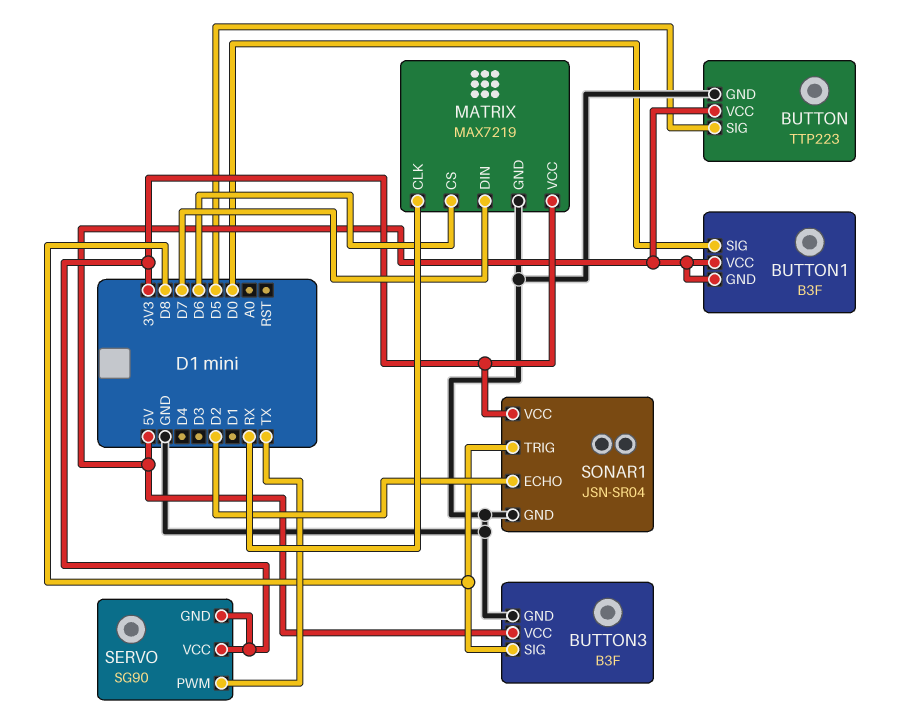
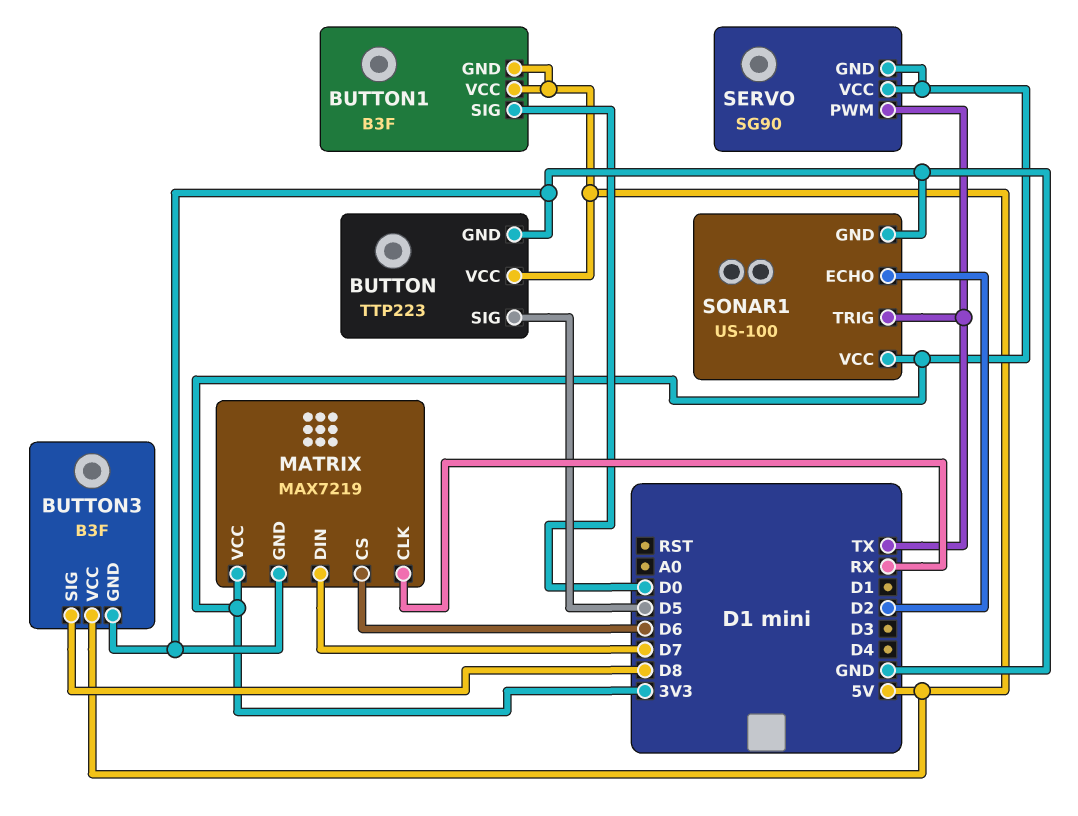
SONAR1: JSN-SR04 -> US-100
SONAR1 pin TRIG: D8 -> TX

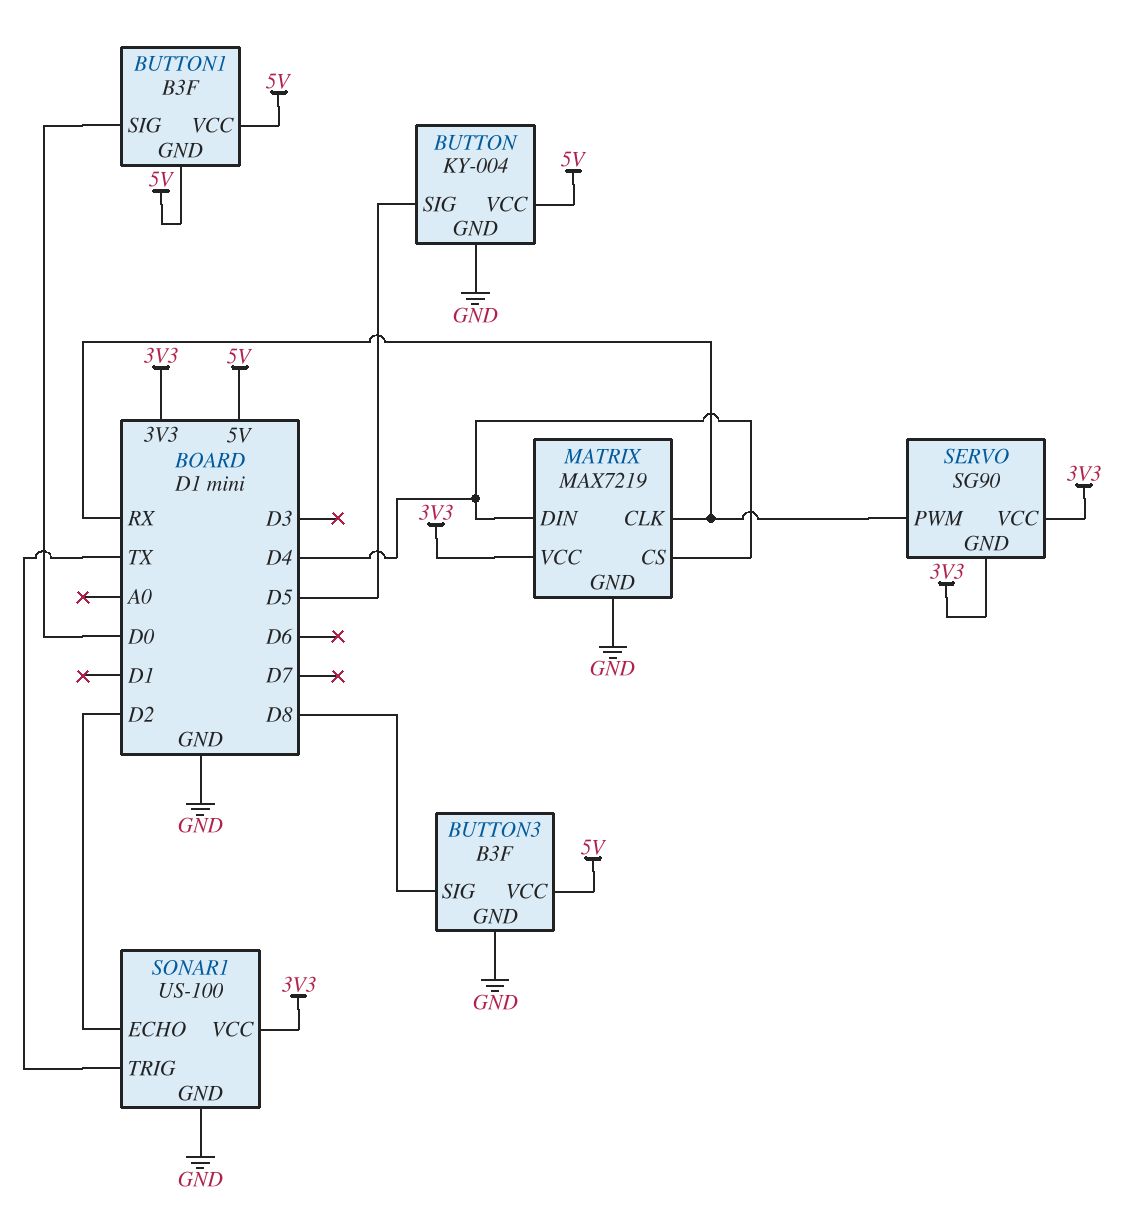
BUTTON: TTP223 -> KY-004
MATRIX pin CS: D6 -> D4
MATRIX pin DIN: D7 -> D4
SERVO pin PWM: TX -> RX

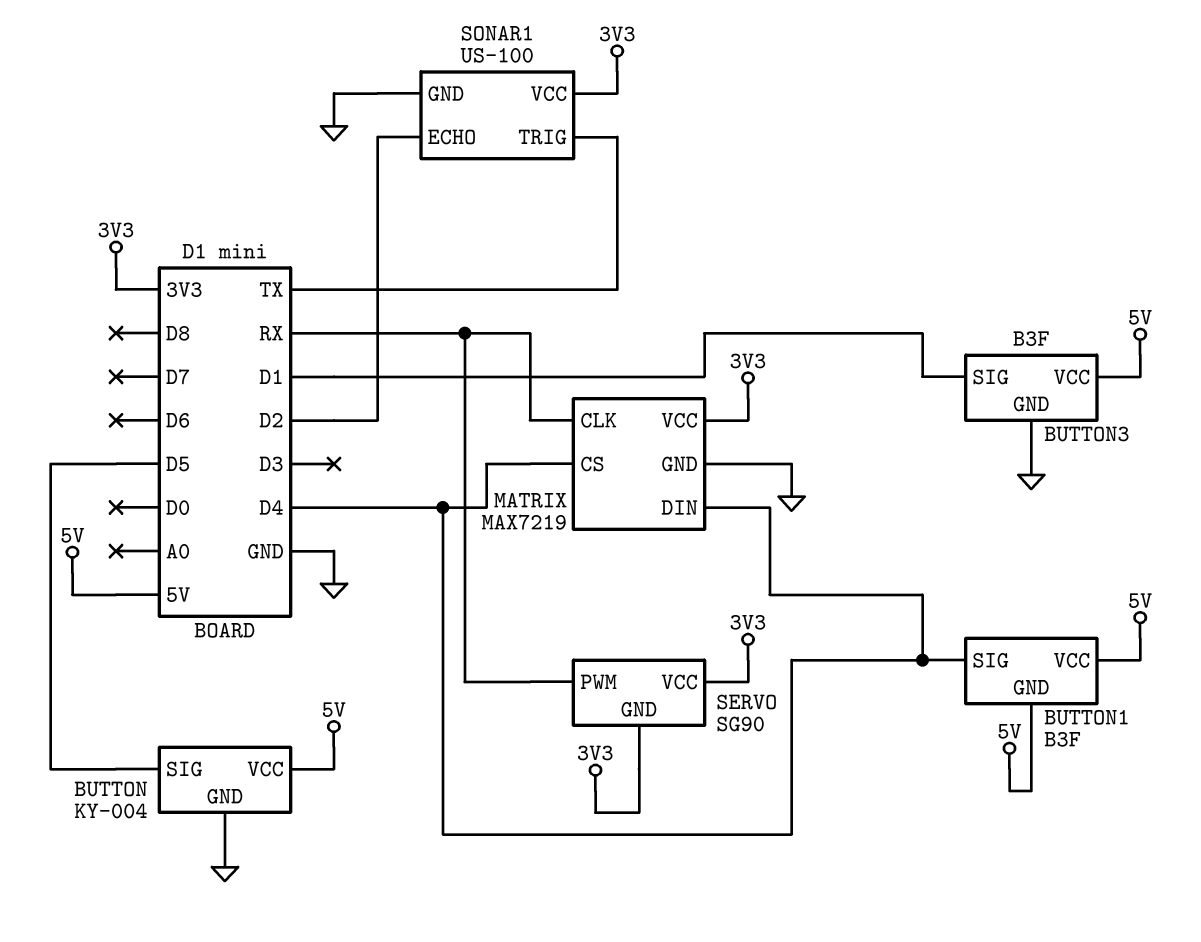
BUTTON1 pin SIG: D0 -> D4
BUTTON3 pin SIG: D8 -> D1

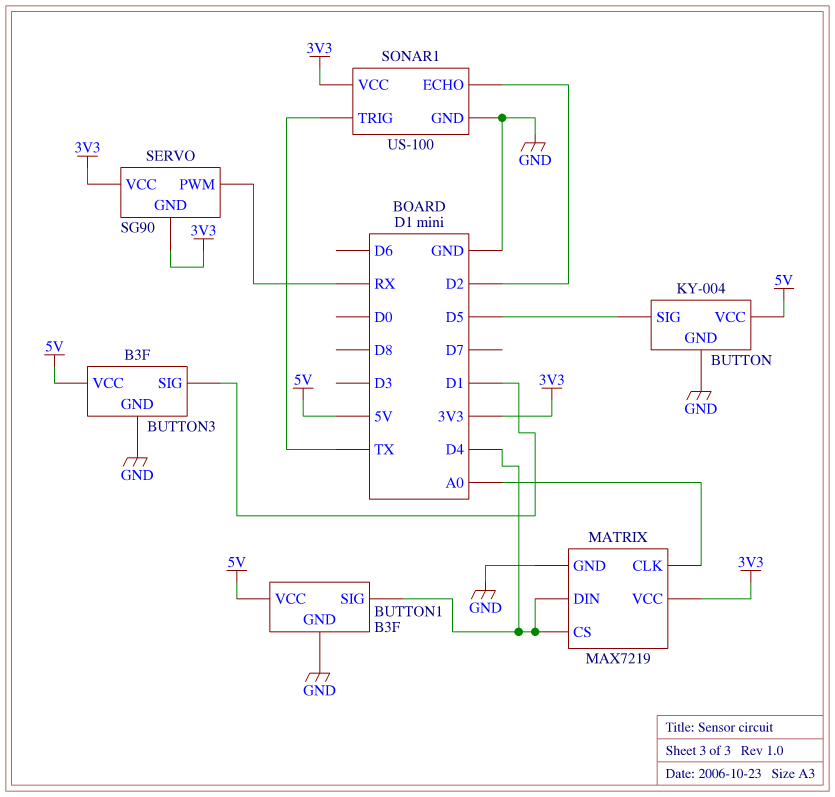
BUTTON1 pin GND: 5V -> GND
MATRIX pin CLK: RX -> A0

